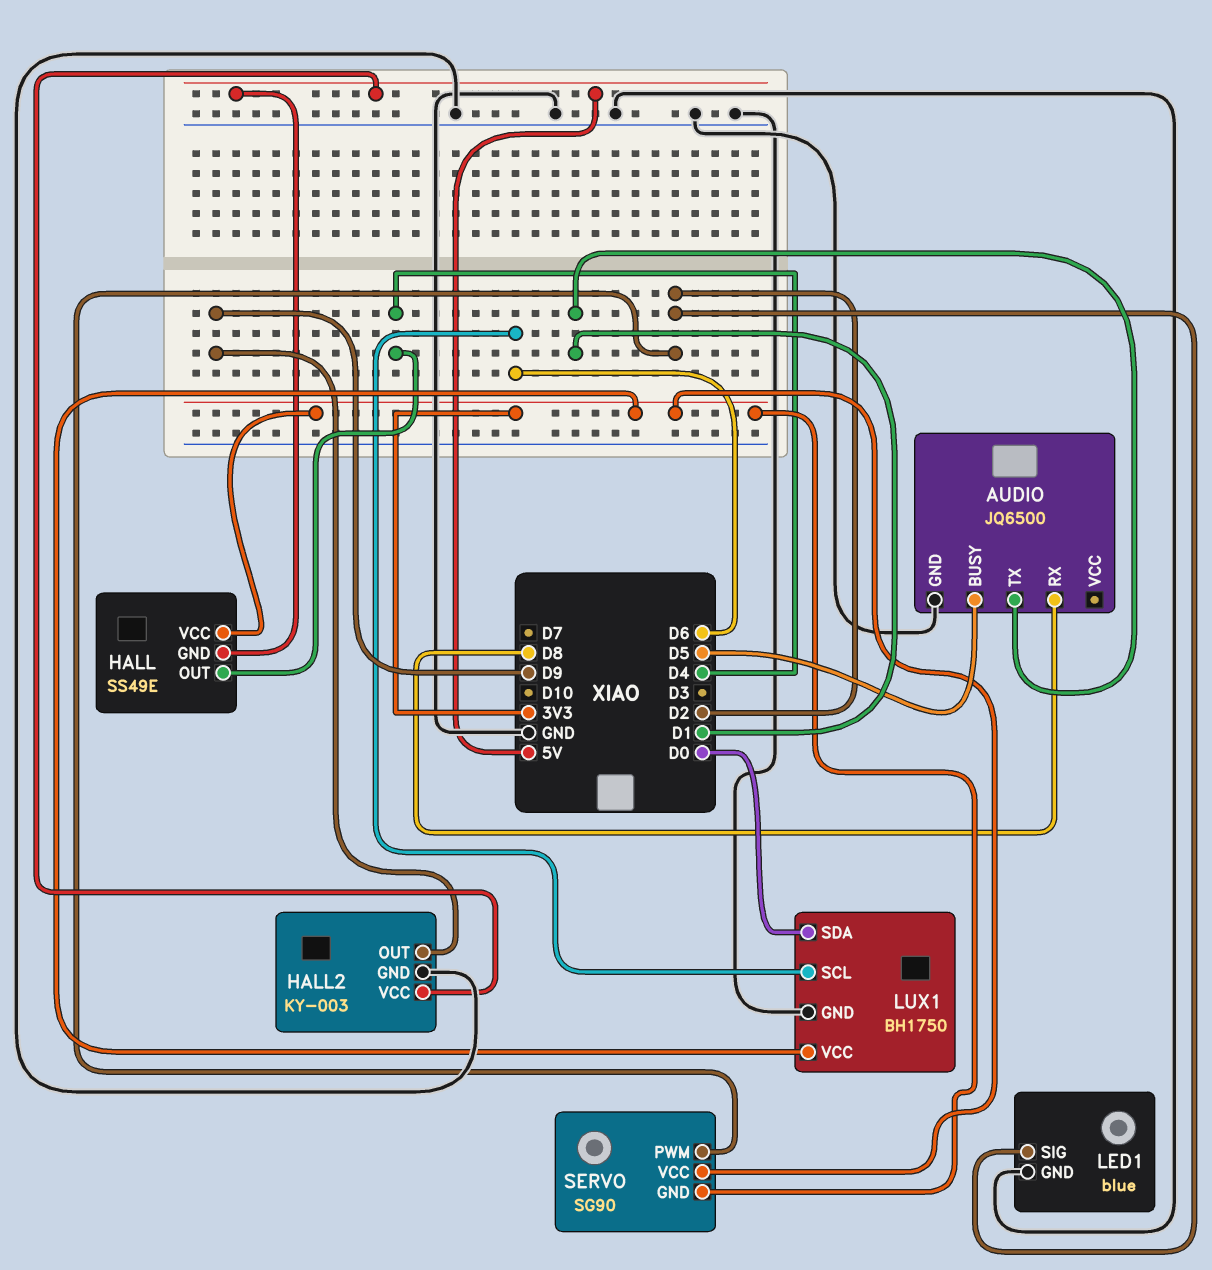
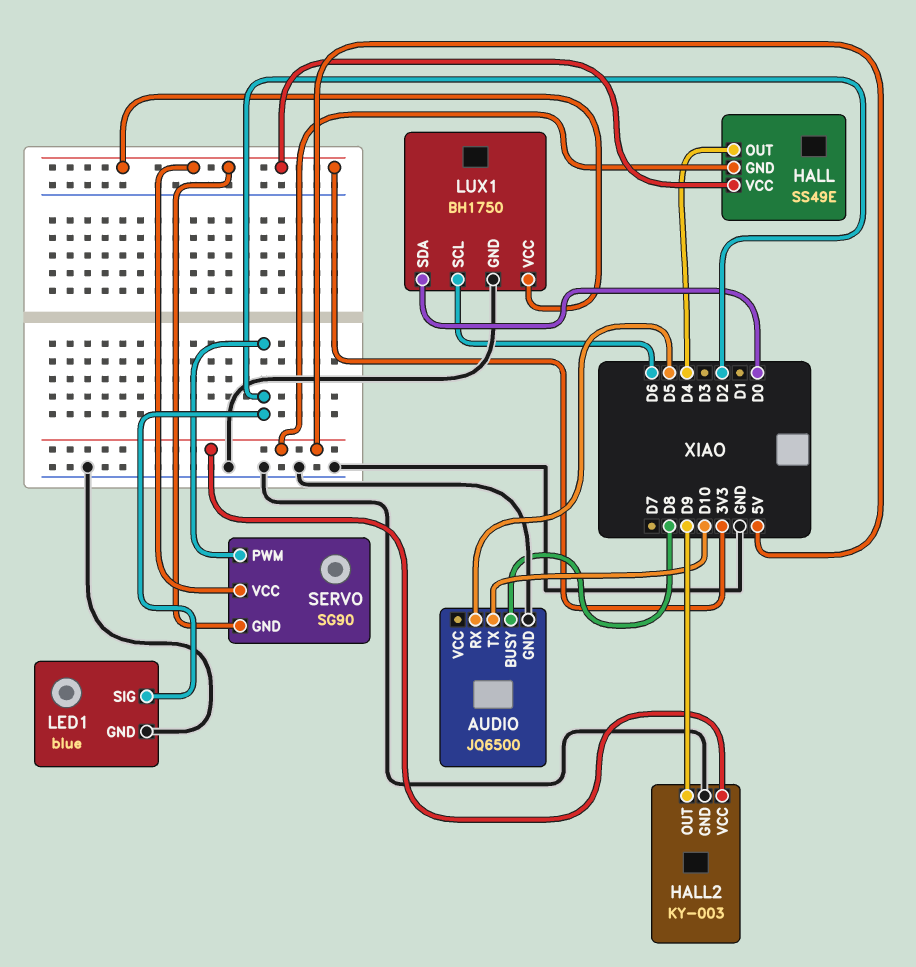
AUDIO pin BUSY: D5 -> D8
AUDIO pin RX: D8 -> D5
AUDIO pin TX: D1 -> D10

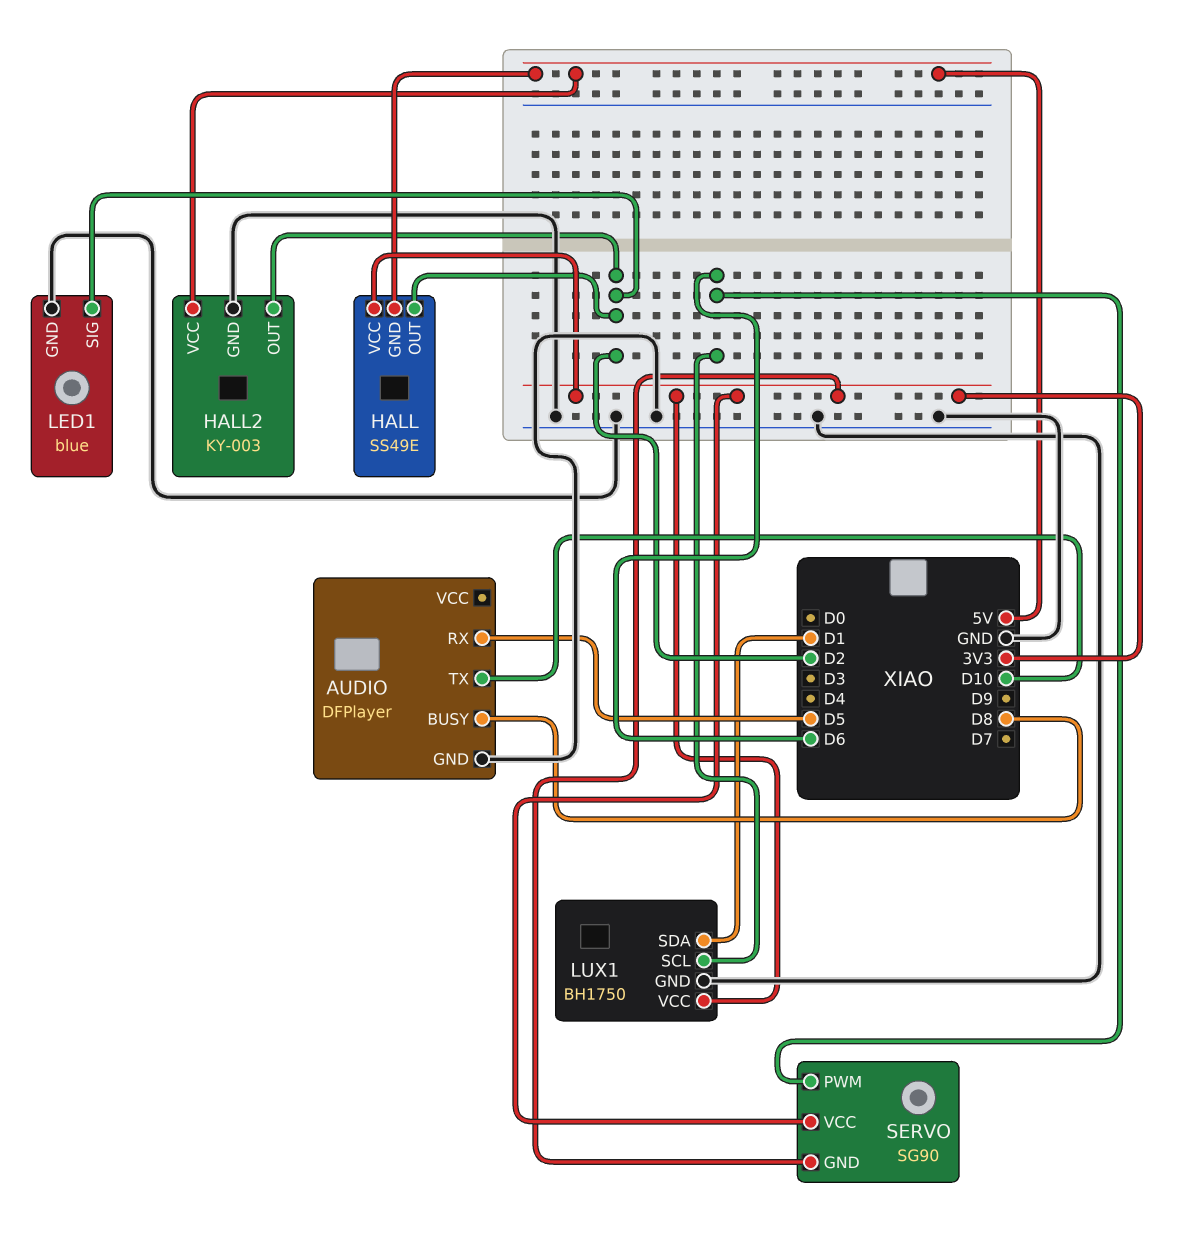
AUDIO: JQ6500 -> DFPlayer
HALL pin OUT: D4 -> D2
HALL2 pin OUT: D9 -> D2
LUX1 pin SDA: D0 -> D1
SERVO pin PWM: D2 -> D6

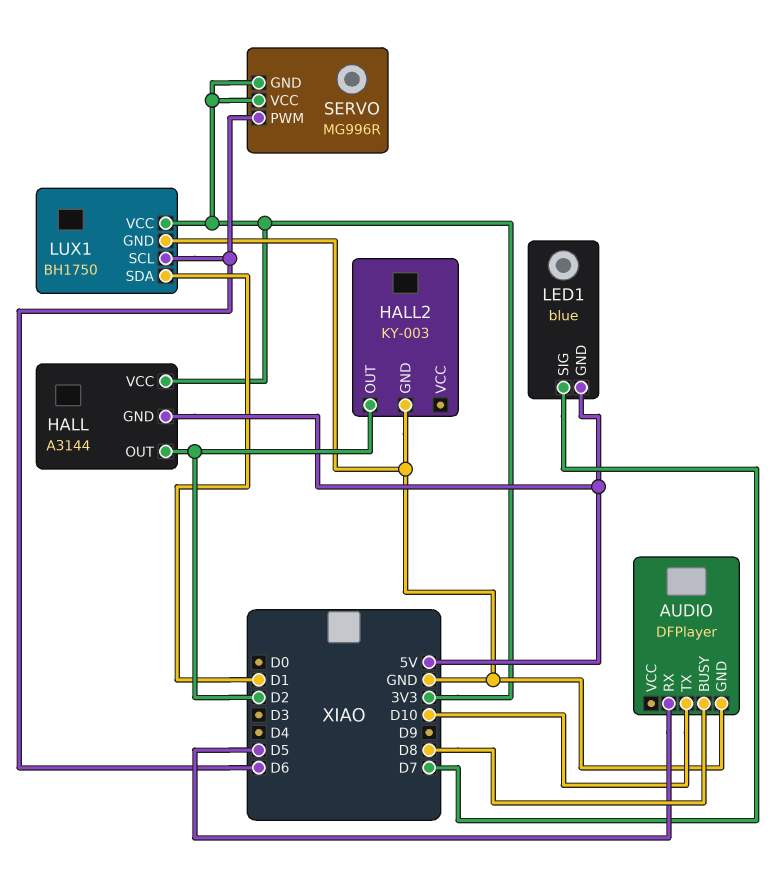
HALL: SS49E -> A3144
HALL2 pin VCC: 5V -> none
LED1 pin GND: GND -> 5V
LED1 pin SIG: D2 -> D7
SERVO: SG90 -> MG996R

